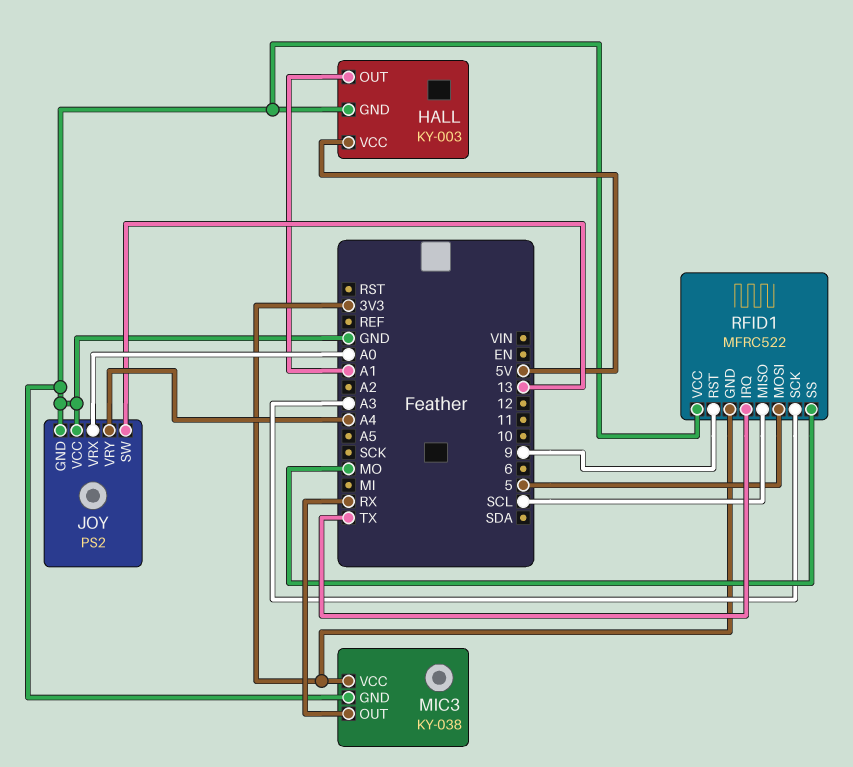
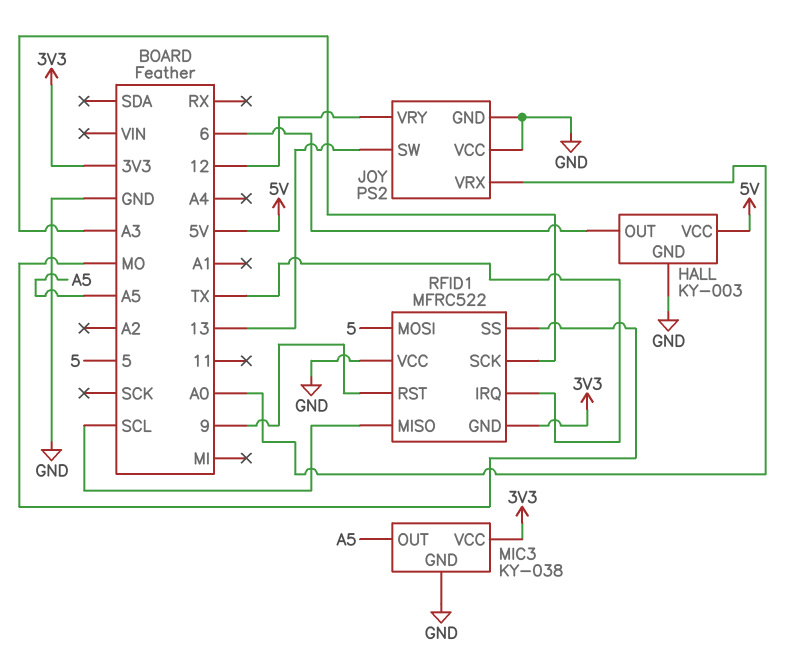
HALL pin OUT: A1 -> 6
JOY pin VRY: A4 -> 12
MIC3 pin OUT: RX -> A5

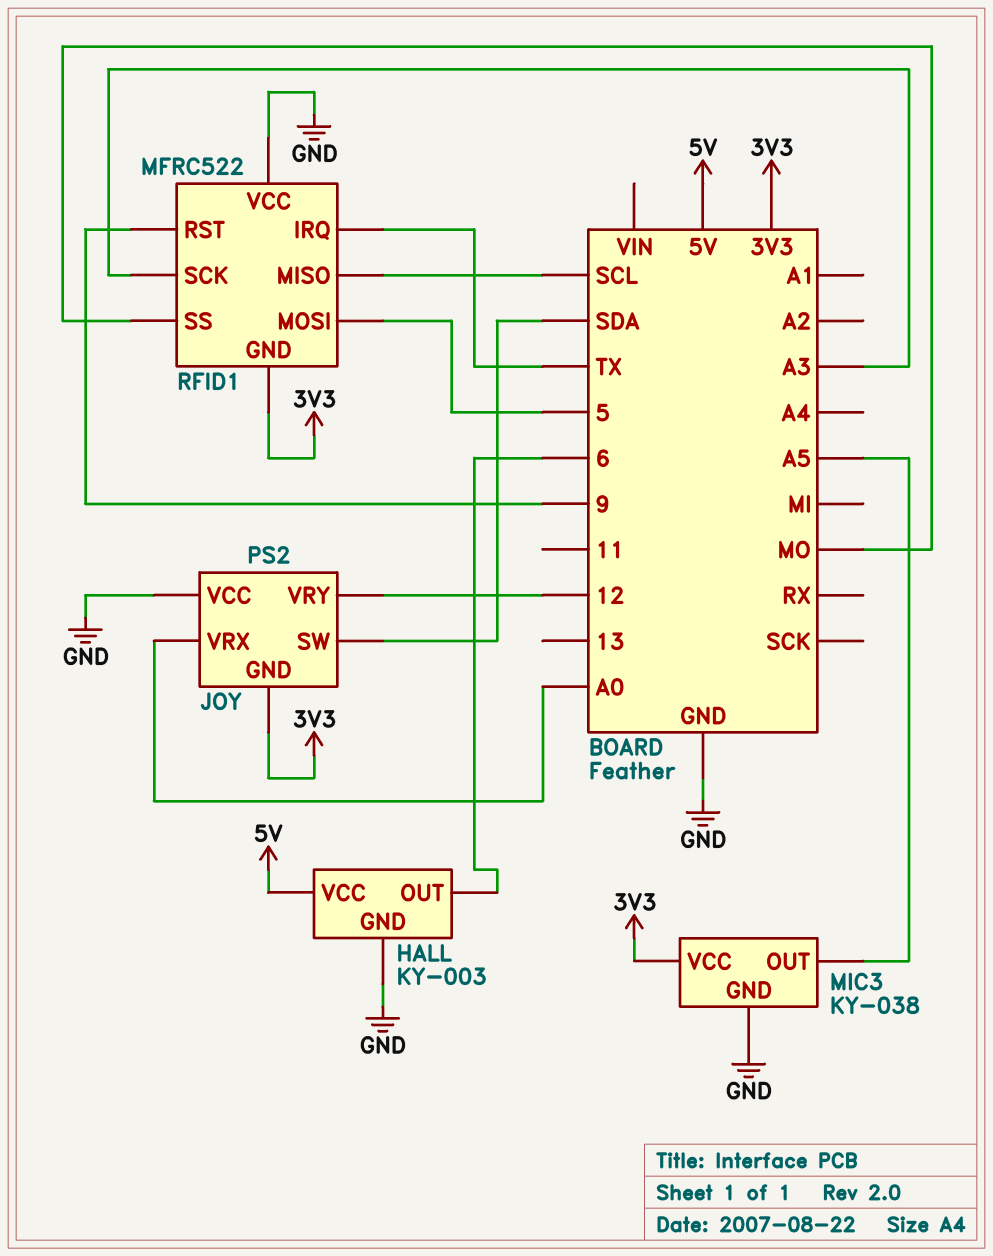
JOY pin GND: GND -> 3V3
JOY pin SW: 13 -> SDA

